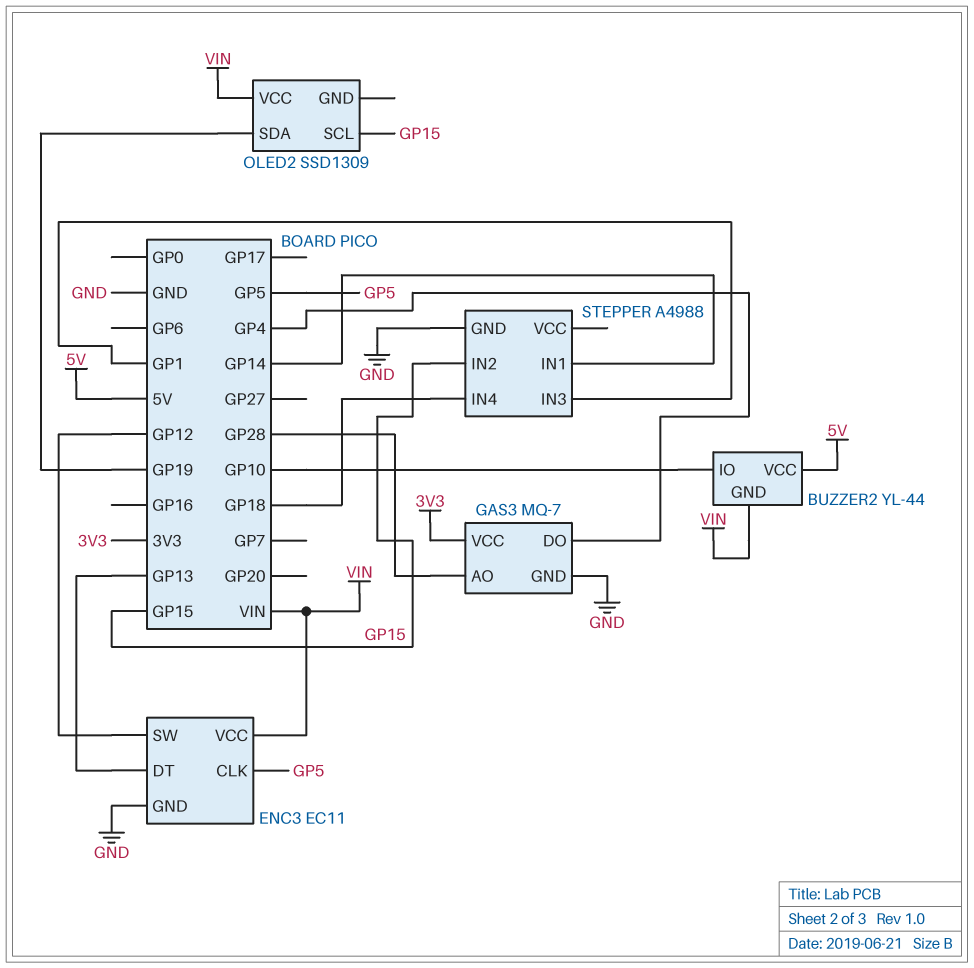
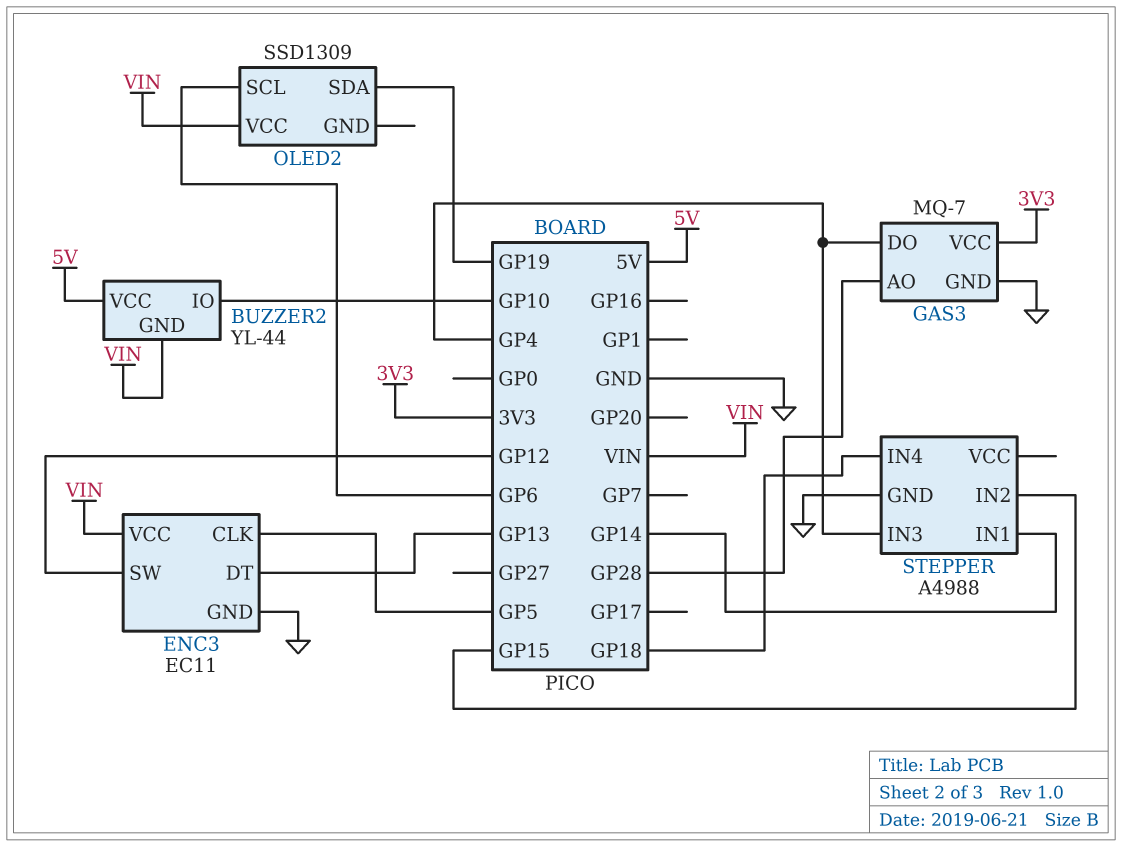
OLED2 pin SCL: GP15 -> GP6
STEPPER pin IN3: GP1 -> GP4

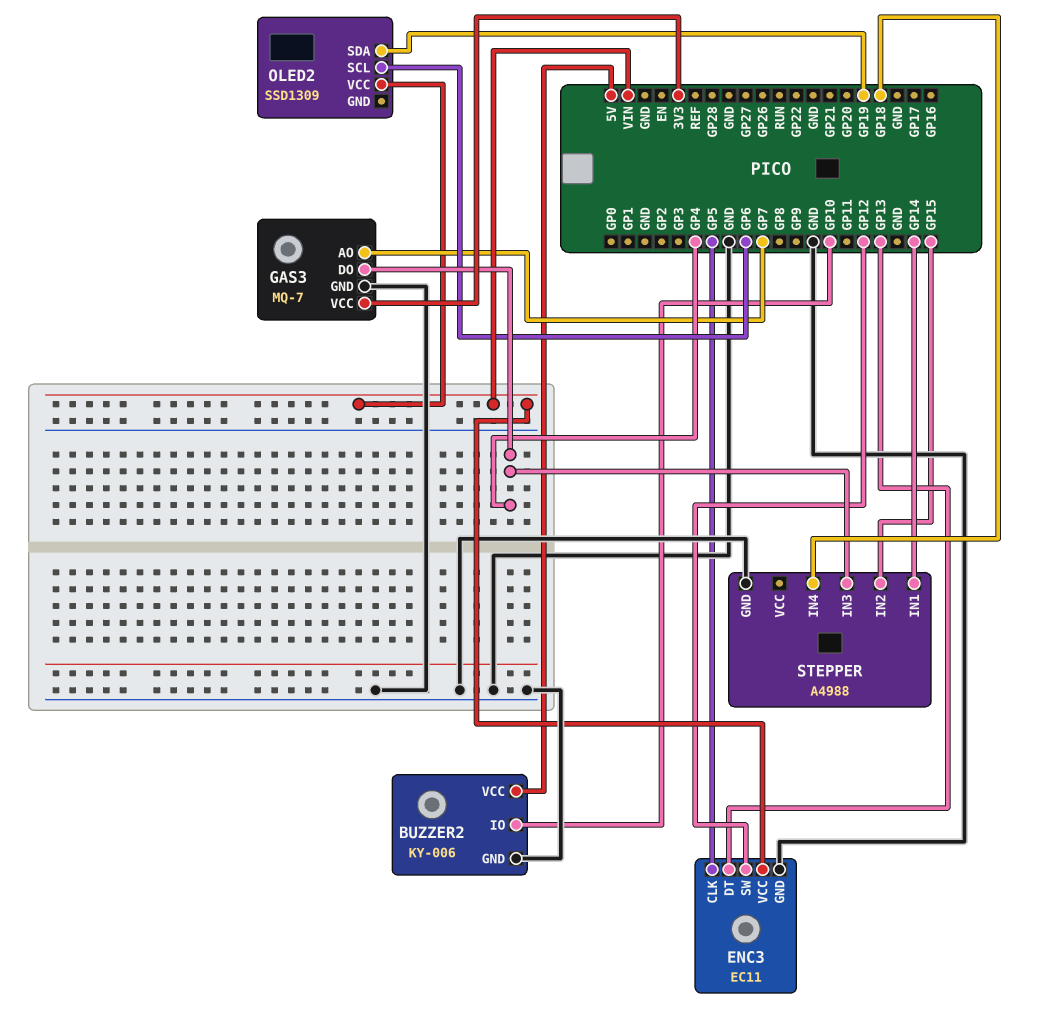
BUZZER2: YL-44 -> KY-006
BUZZER2 pin GND: VIN -> GND
GAS3 pin AO: GP28 -> GP7

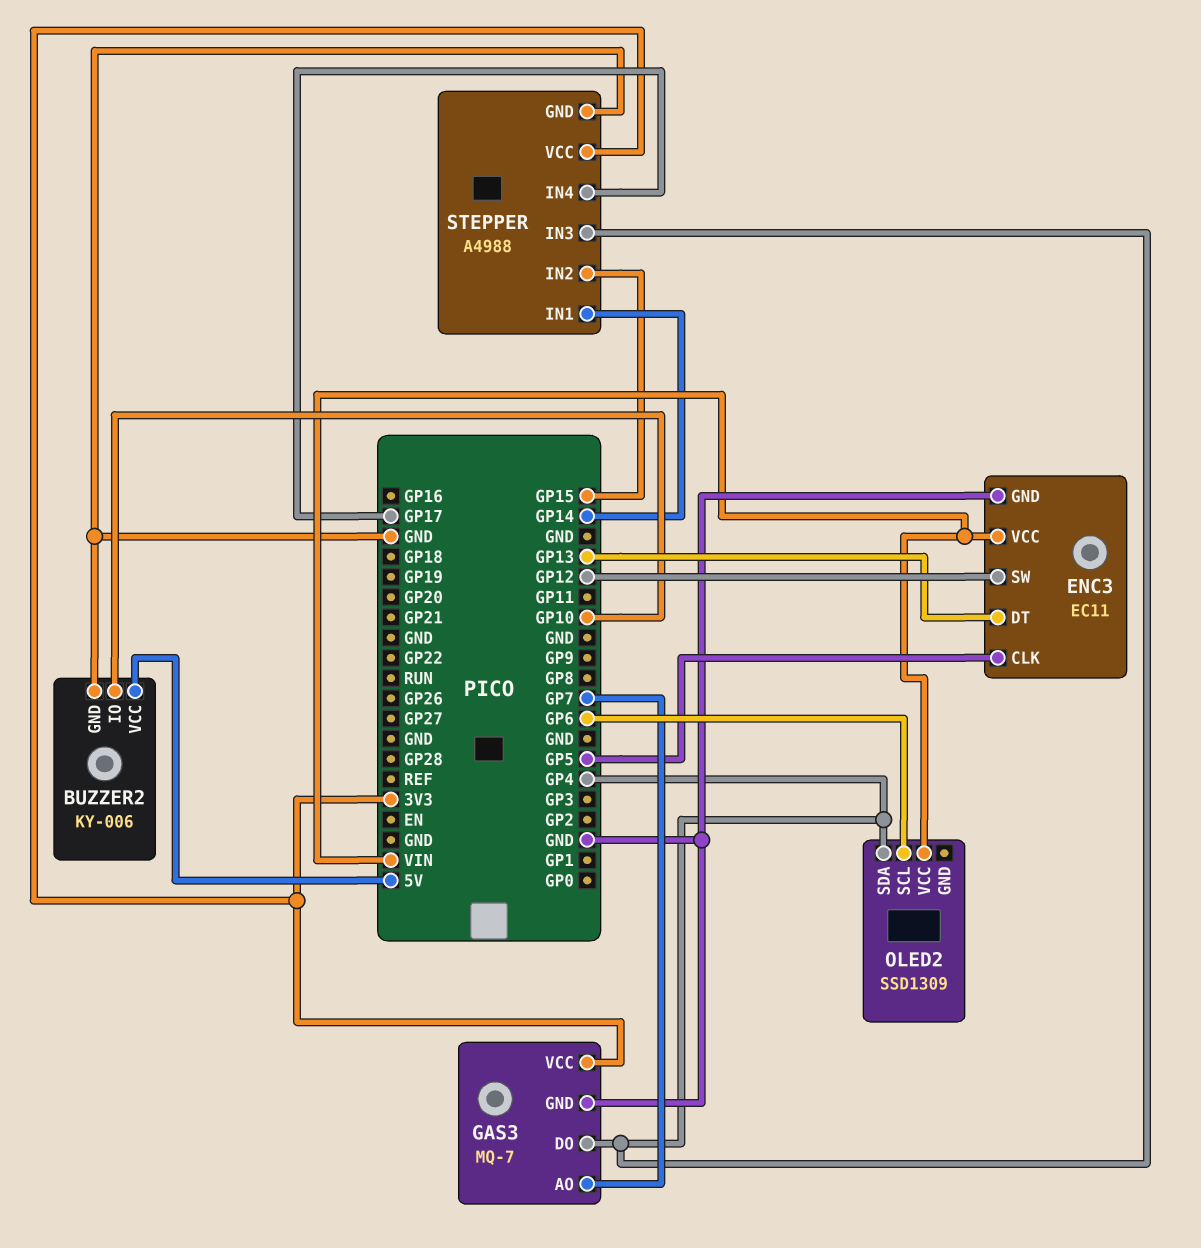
OLED2 pin SDA: GP19 -> GP4
STEPPER pin IN4: GP18 -> GP17
STEPPER pin VCC: none -> 3V3

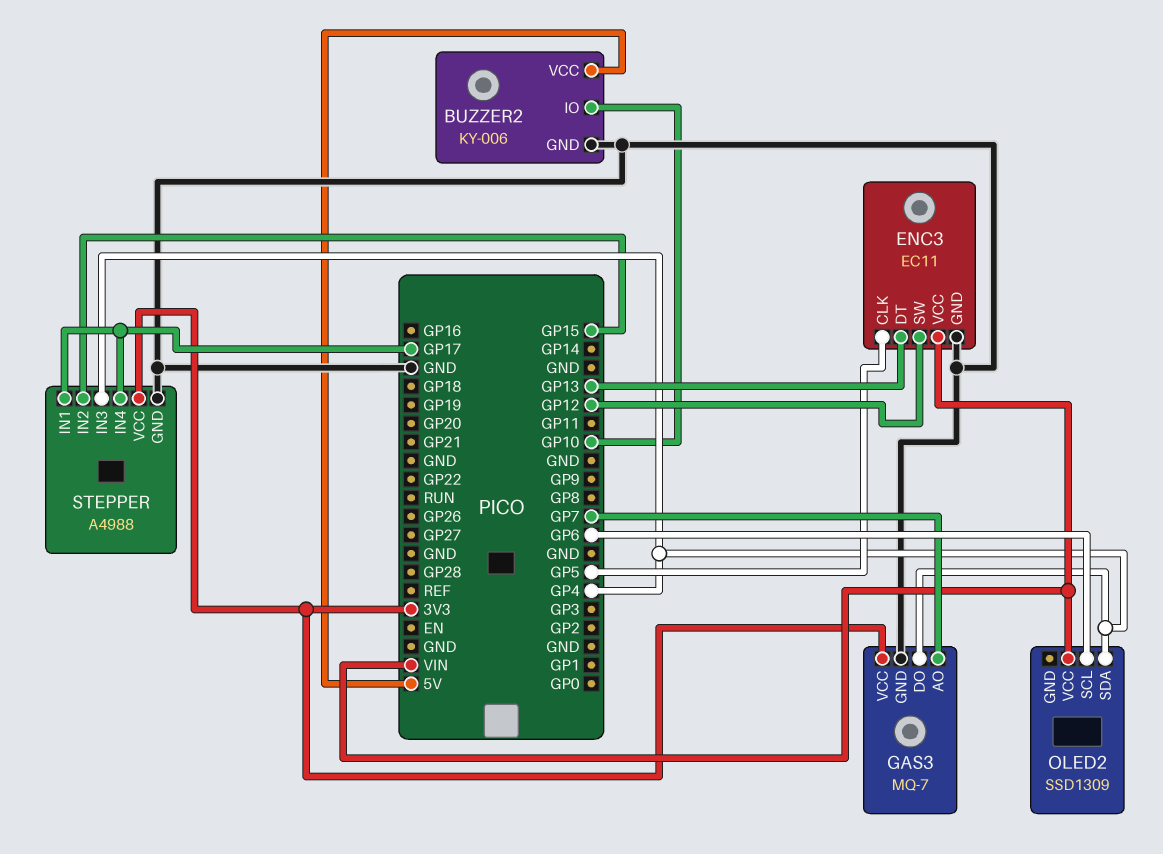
STEPPER pin IN1: GP14 -> GP17

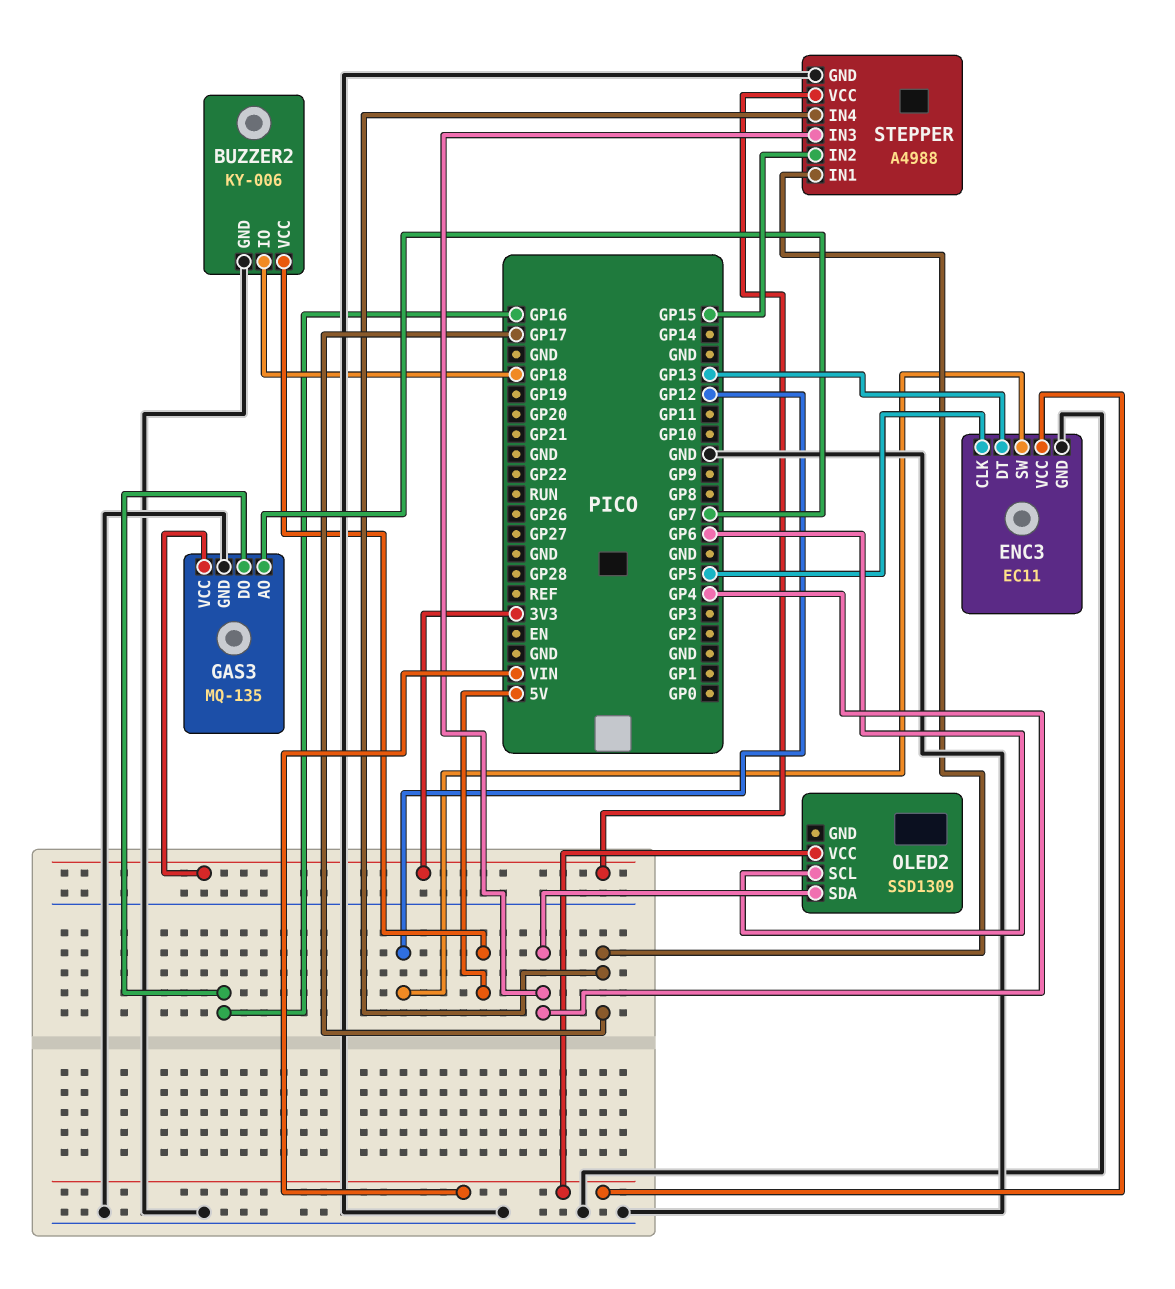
BUZZER2 pin IO: GP10 -> GP18
GAS3: MQ-7 -> MQ-135
GAS3 pin DO: GP4 -> GP16

